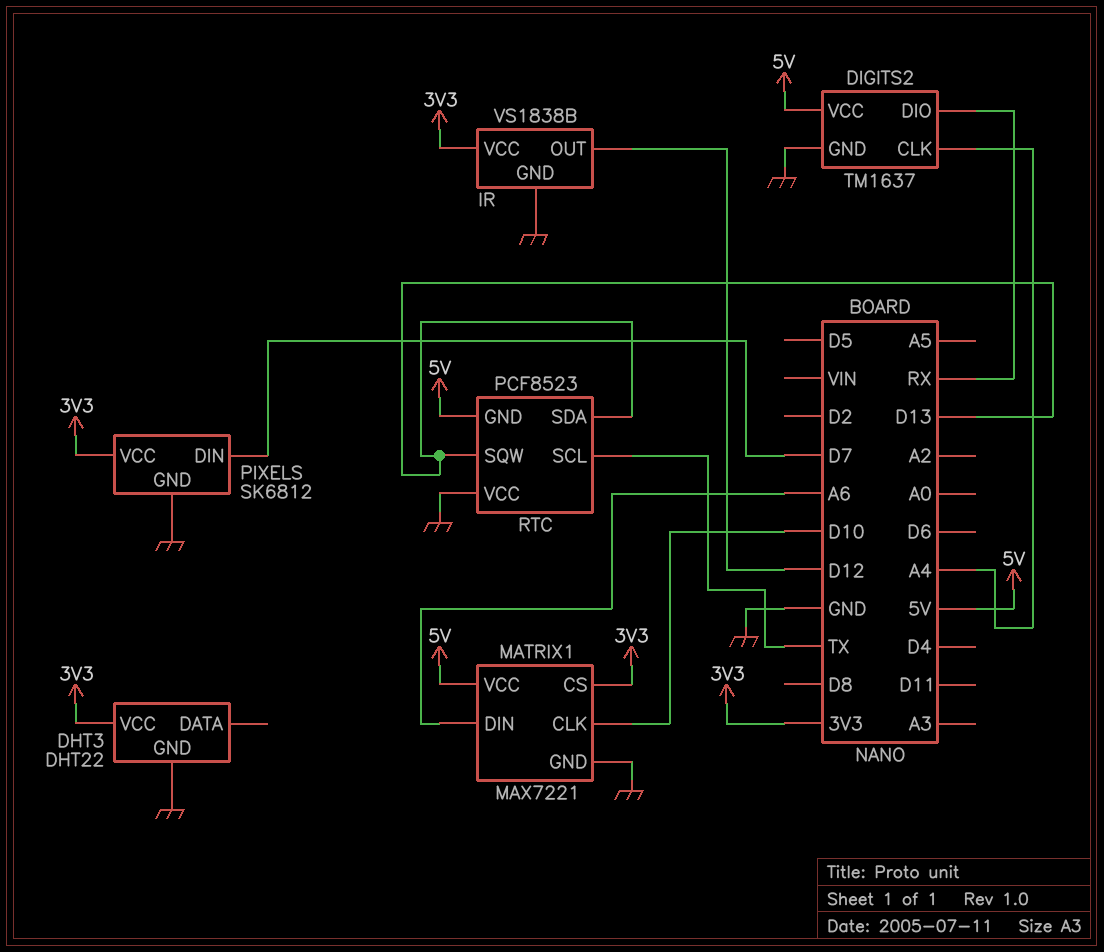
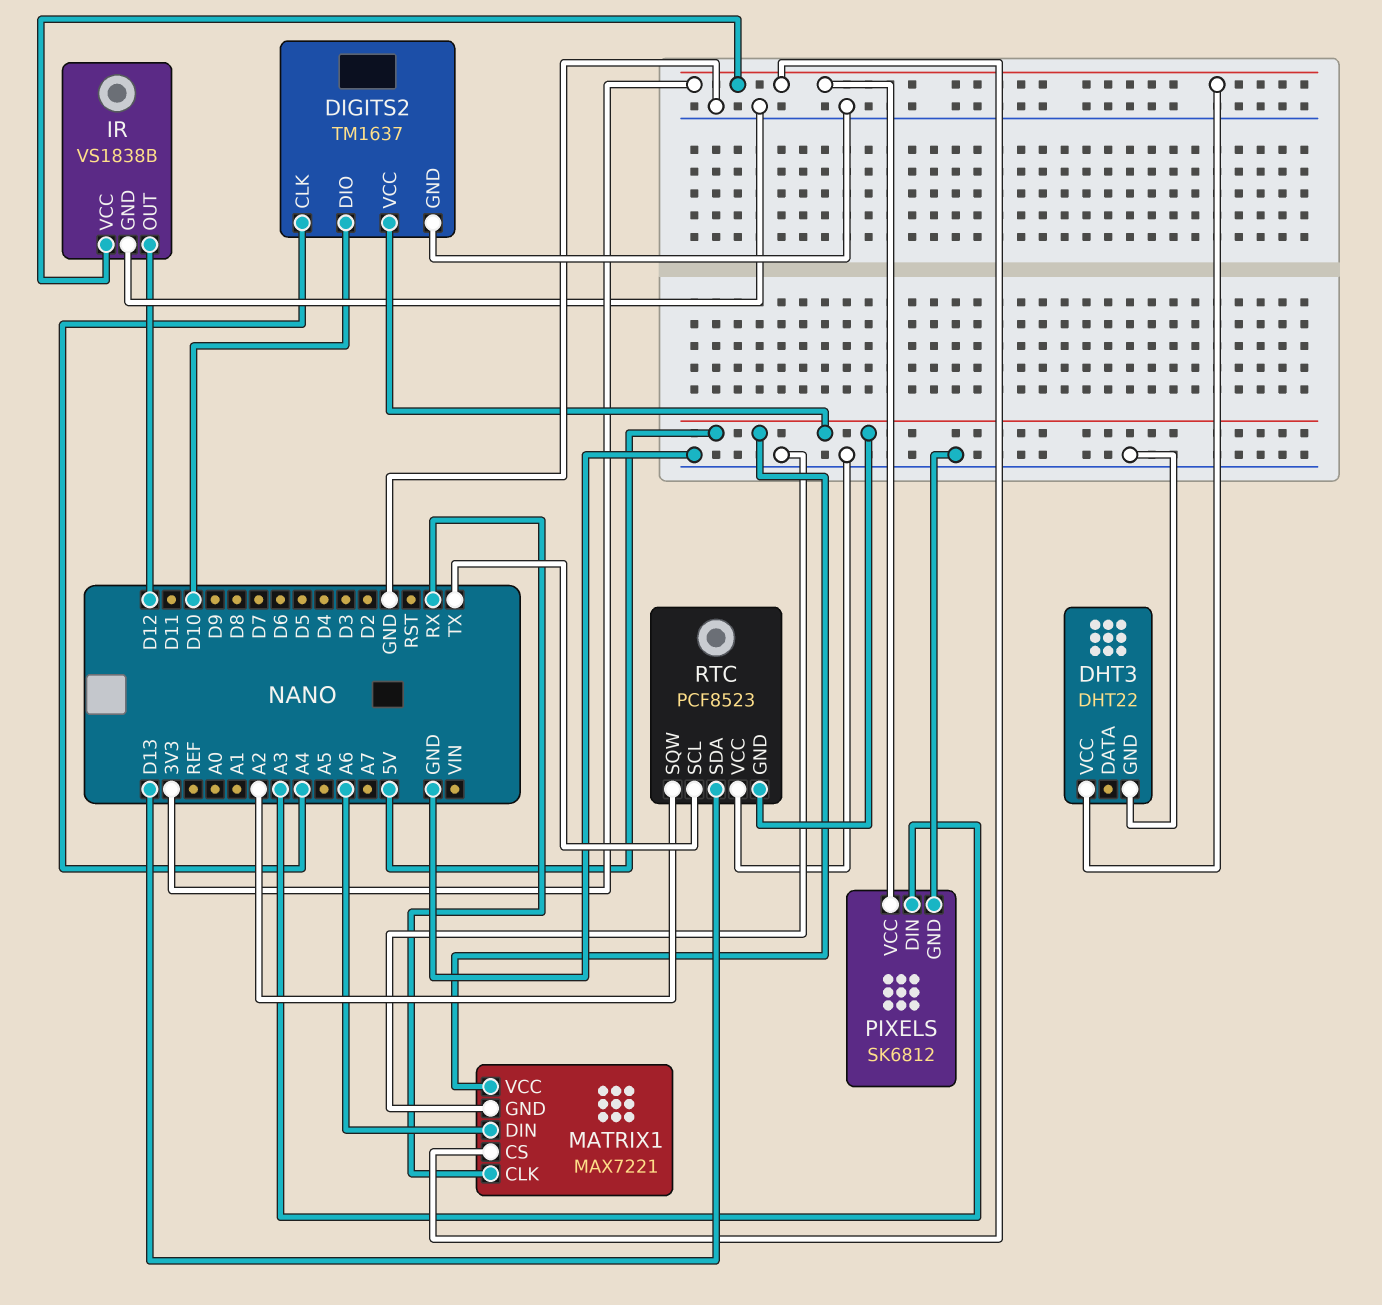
DIGITS2 pin DIO: RX -> D10
MATRIX1 pin CLK: D10 -> RX
PIXELS pin DIN: D7 -> A3
RTC pin SQW: D13 -> A2

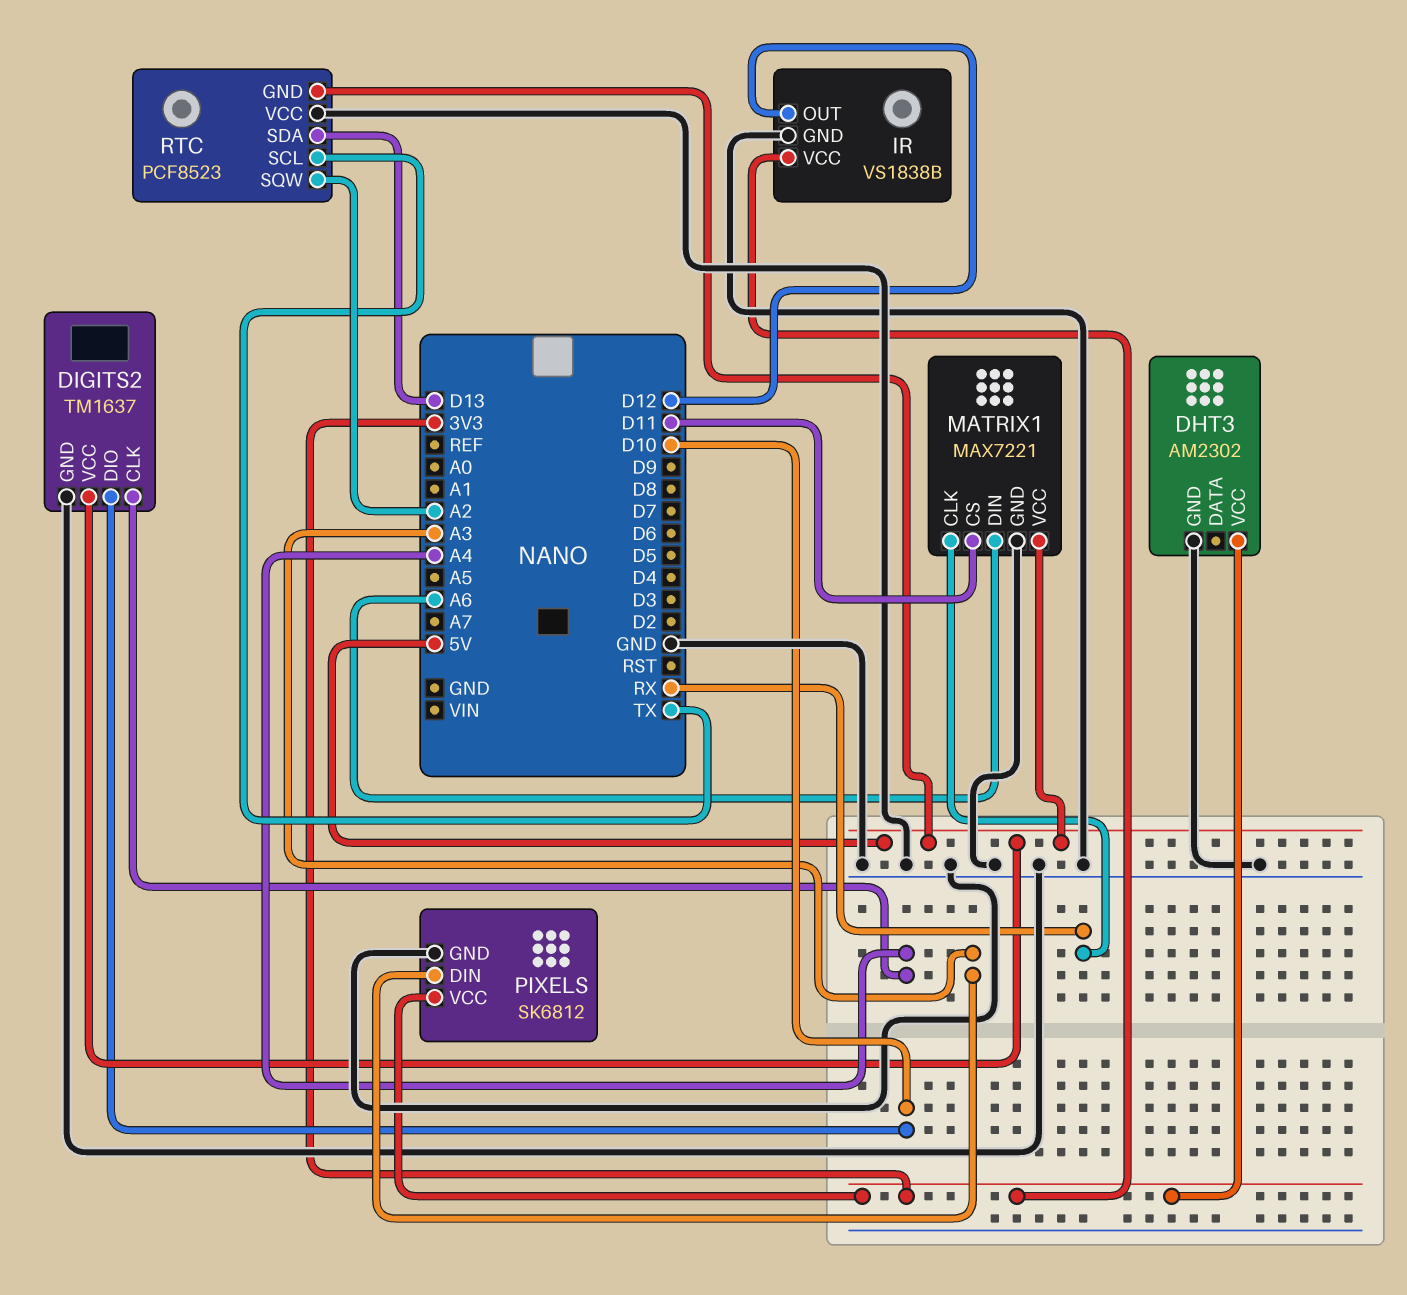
DHT3: DHT22 -> AM2302
MATRIX1 pin CS: 3V3 -> D11

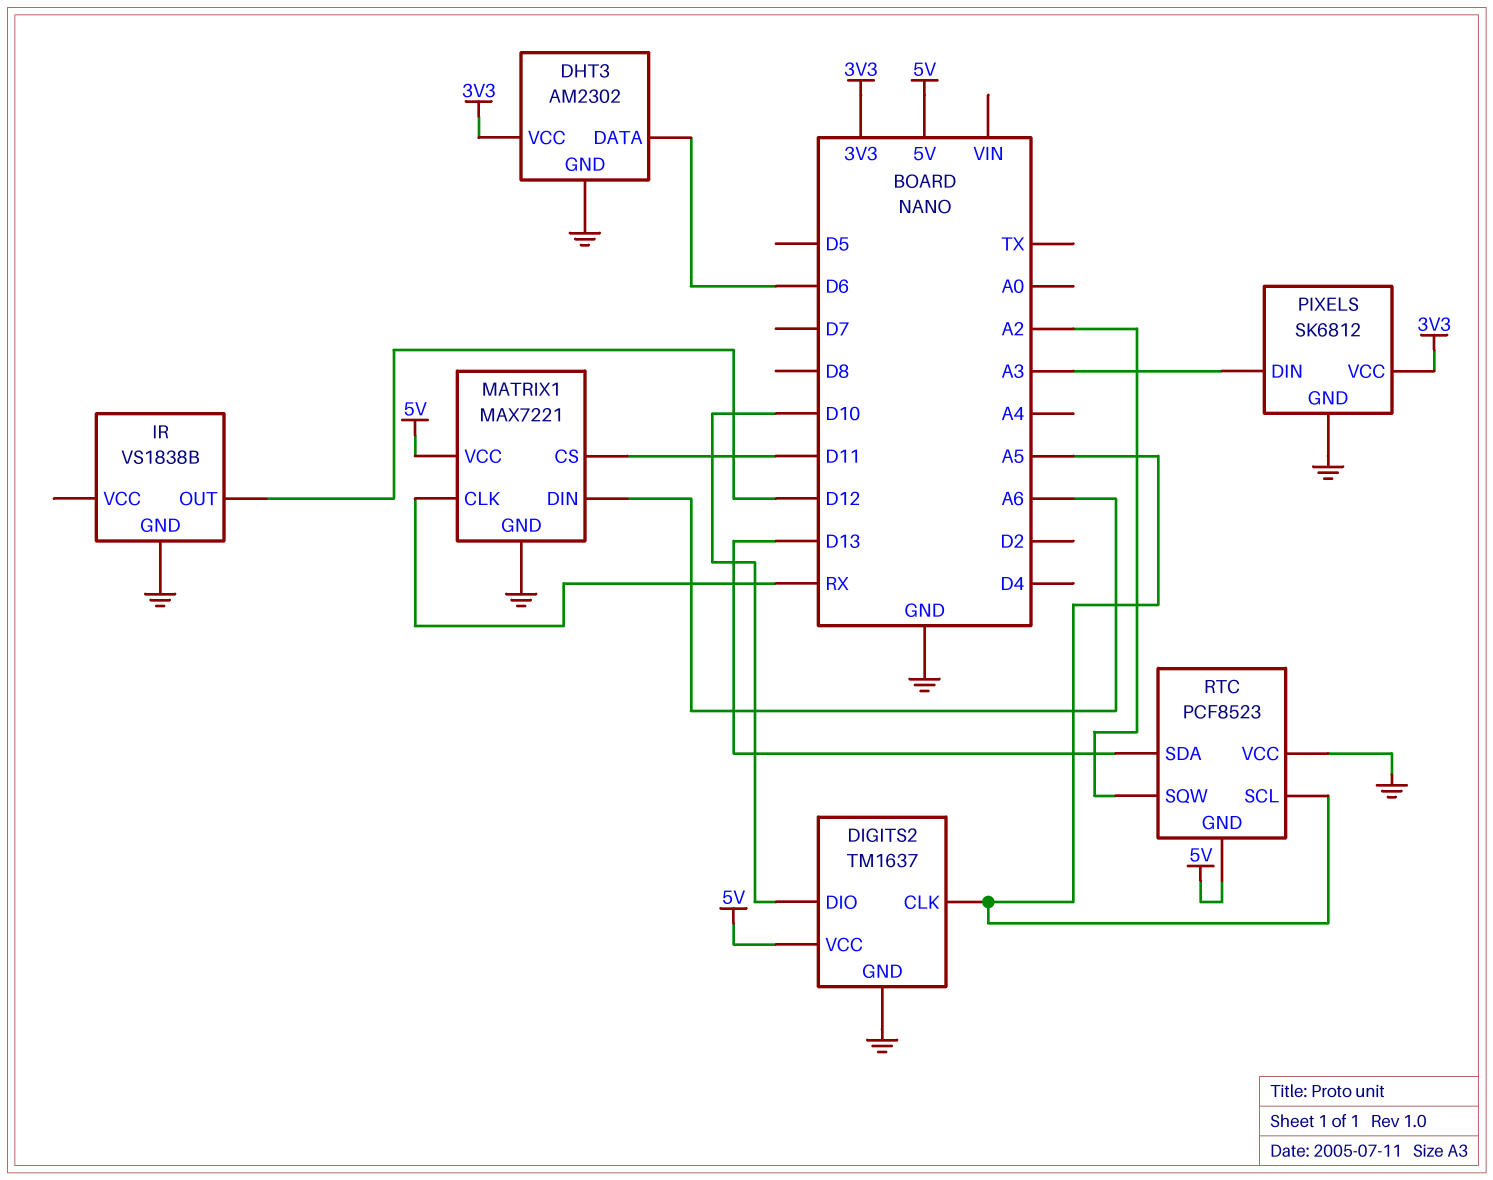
DHT3 pin DATA: none -> D6
DIGITS2 pin CLK: A4 -> A5
IR pin VCC: 3V3 -> none
RTC pin SCL: TX -> A5

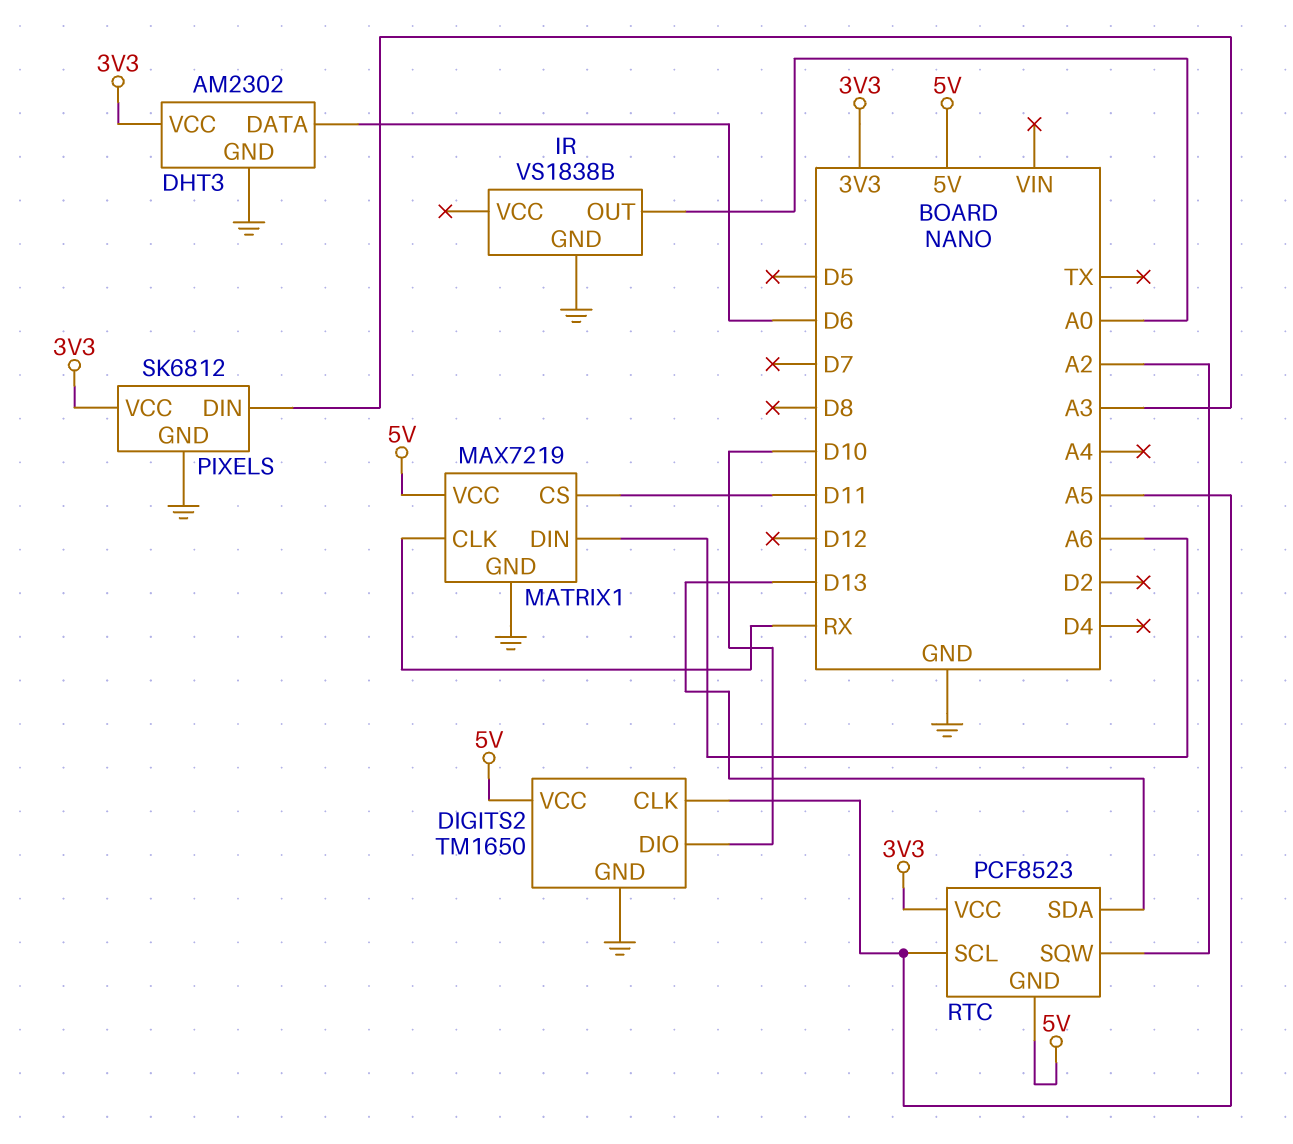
DIGITS2: TM1637 -> TM1650
IR pin OUT: D12 -> A0
MATRIX1: MAX7221 -> MAX7219
RTC pin VCC: GND -> 3V3

